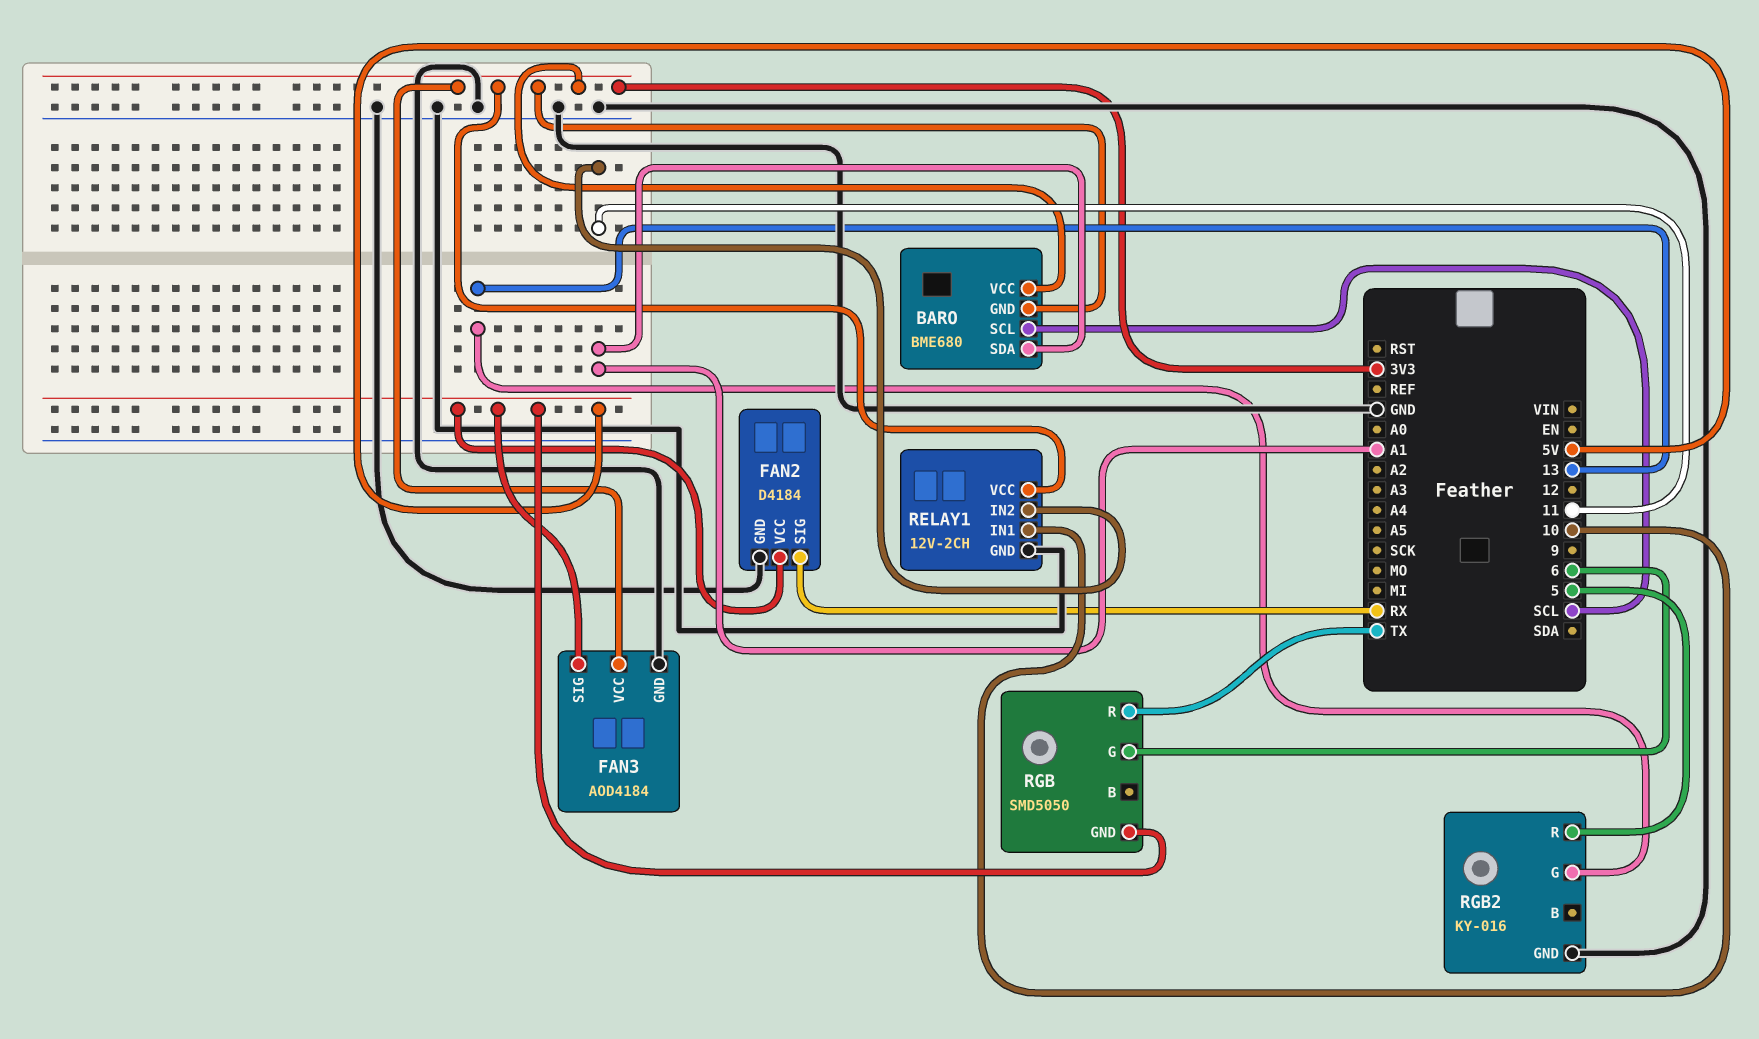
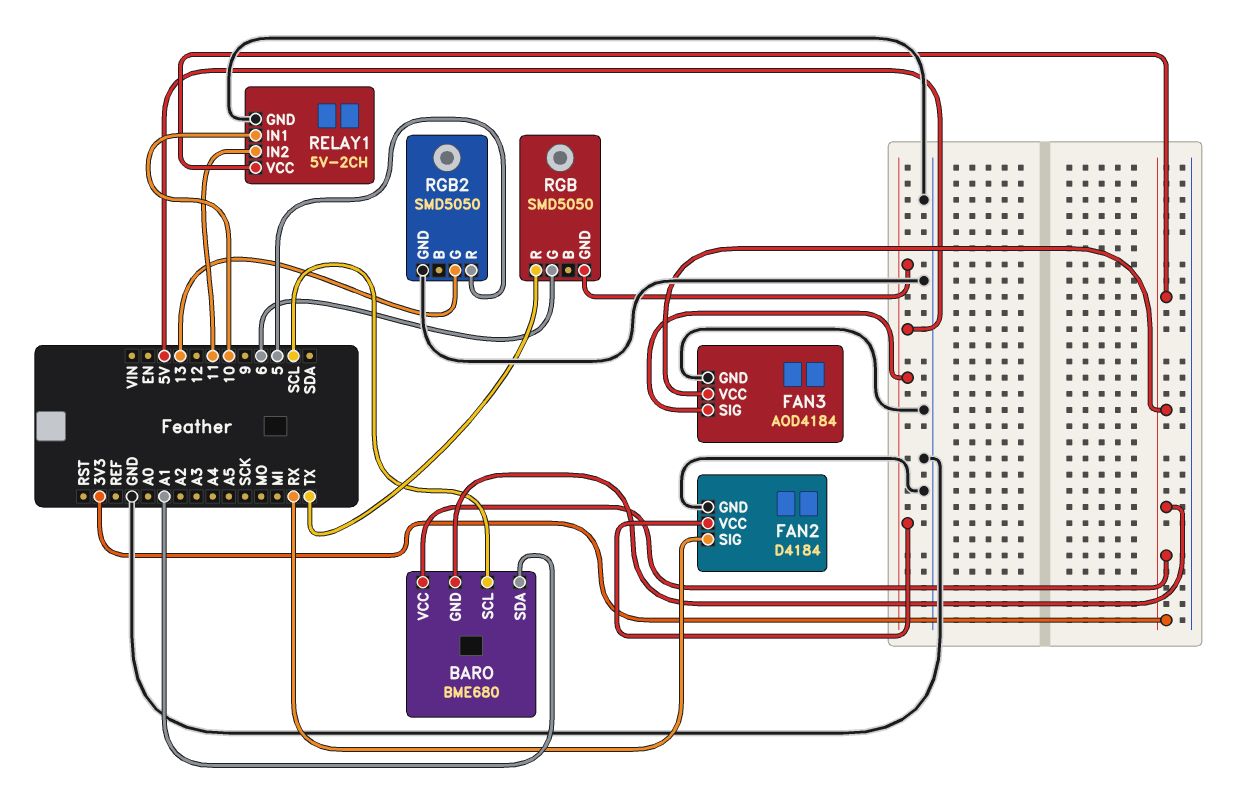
RELAY1: 12V-2CH -> 5V-2CH
RGB2: KY-016 -> SMD5050

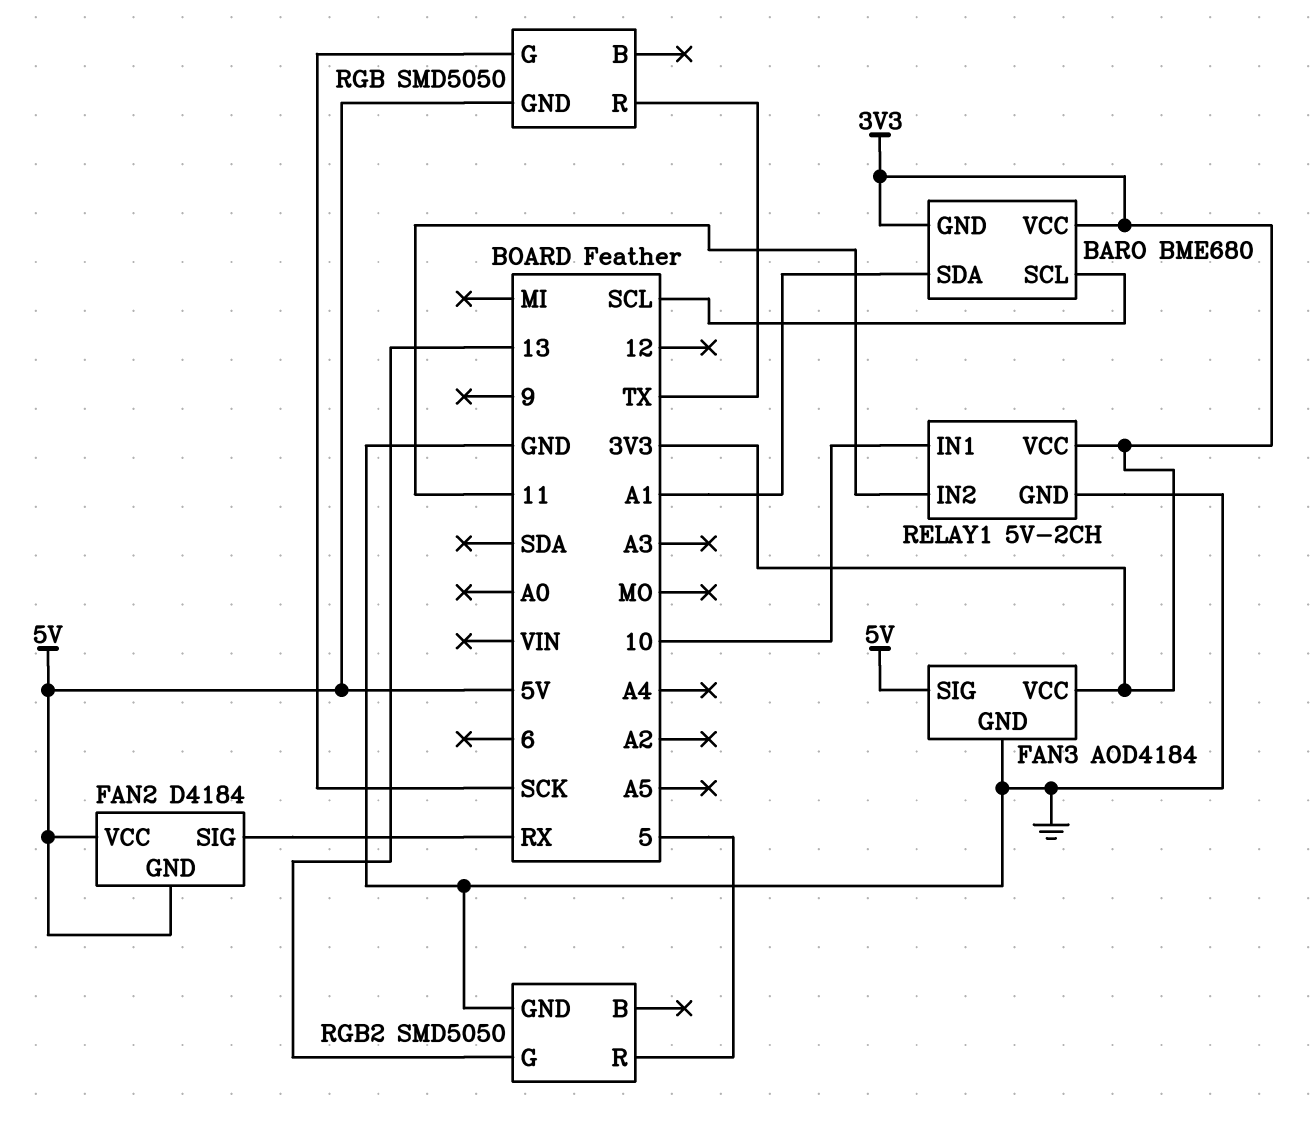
FAN2 pin GND: GND -> 5V
RGB pin G: 6 -> SCK

